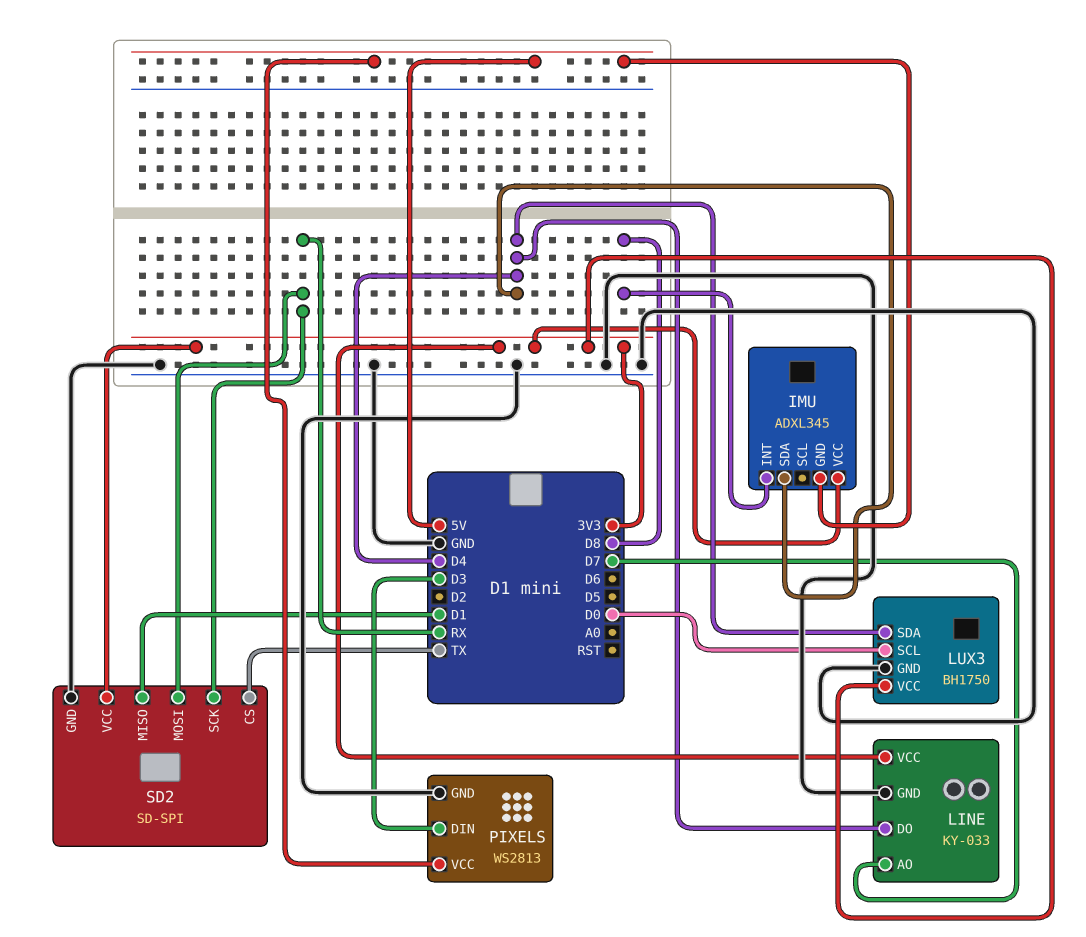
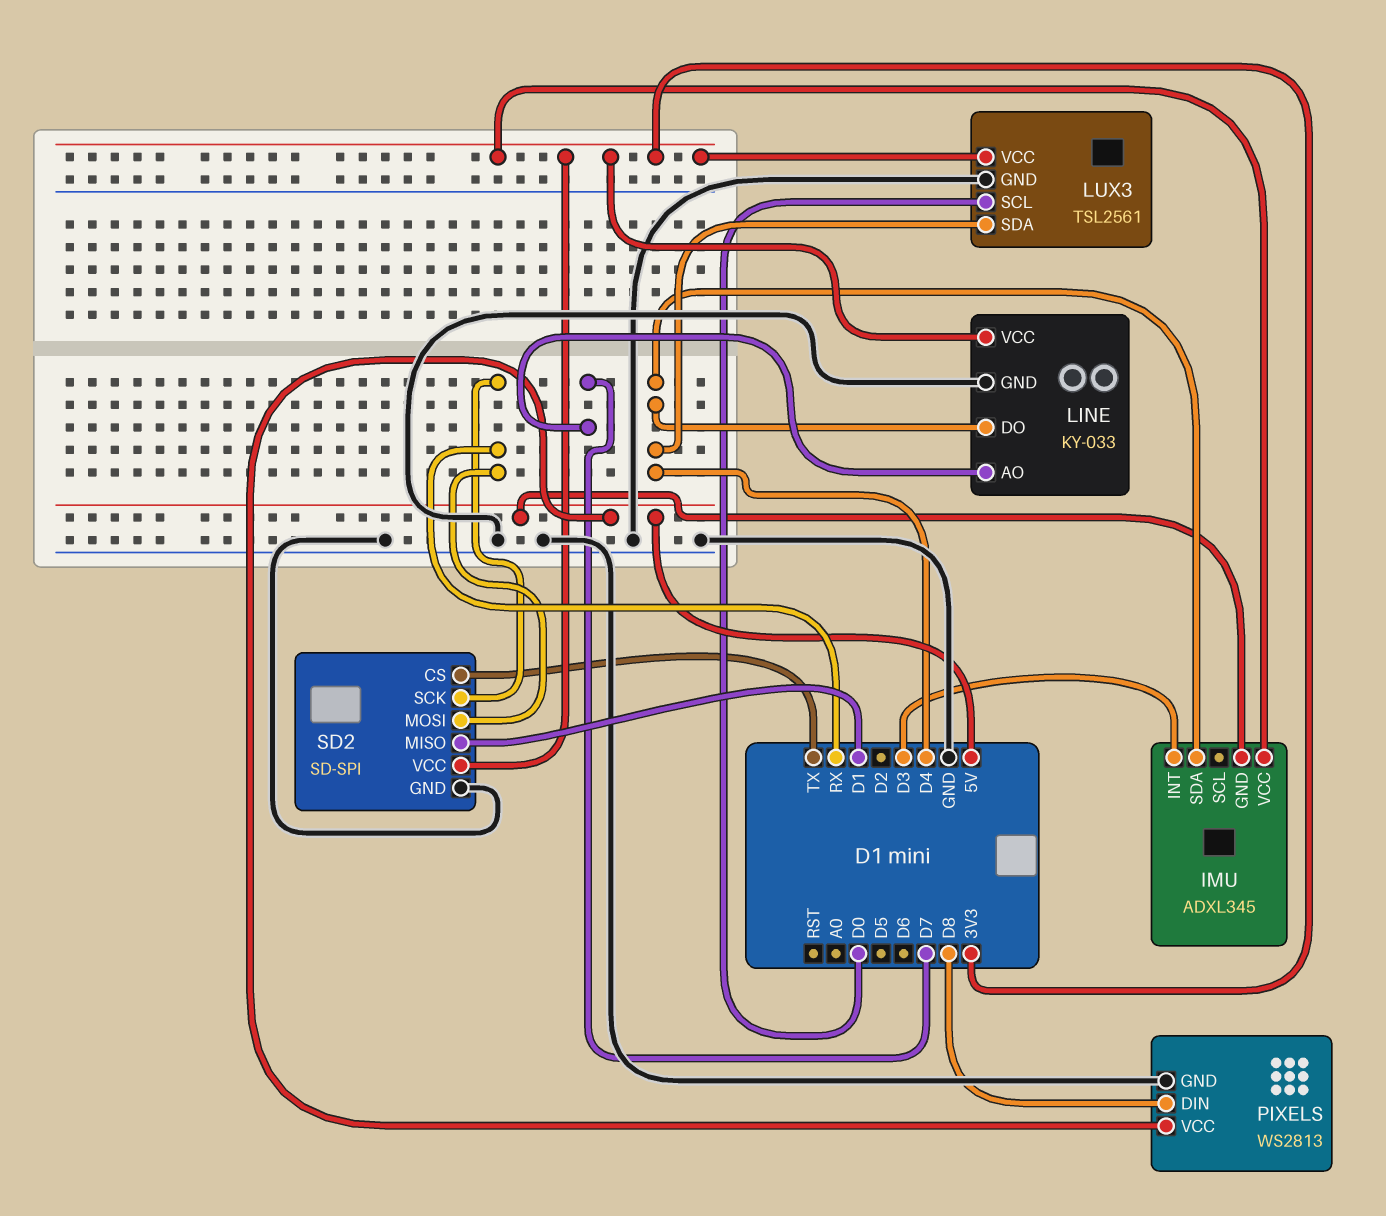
IMU pin INT: D8 -> D3
LUX3: BH1750 -> TSL2561
PIXELS pin DIN: D3 -> D8

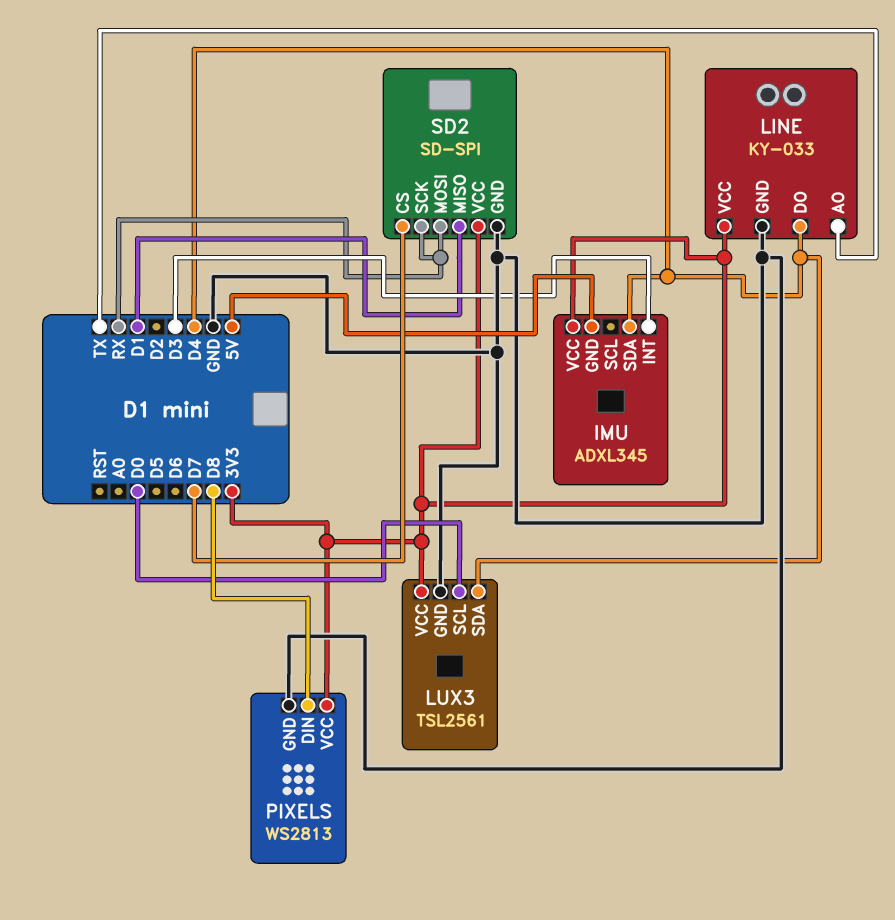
LINE pin AO: D7 -> TX
PIXELS pin VCC: 5V -> 3V3
SD2 pin CS: TX -> D7

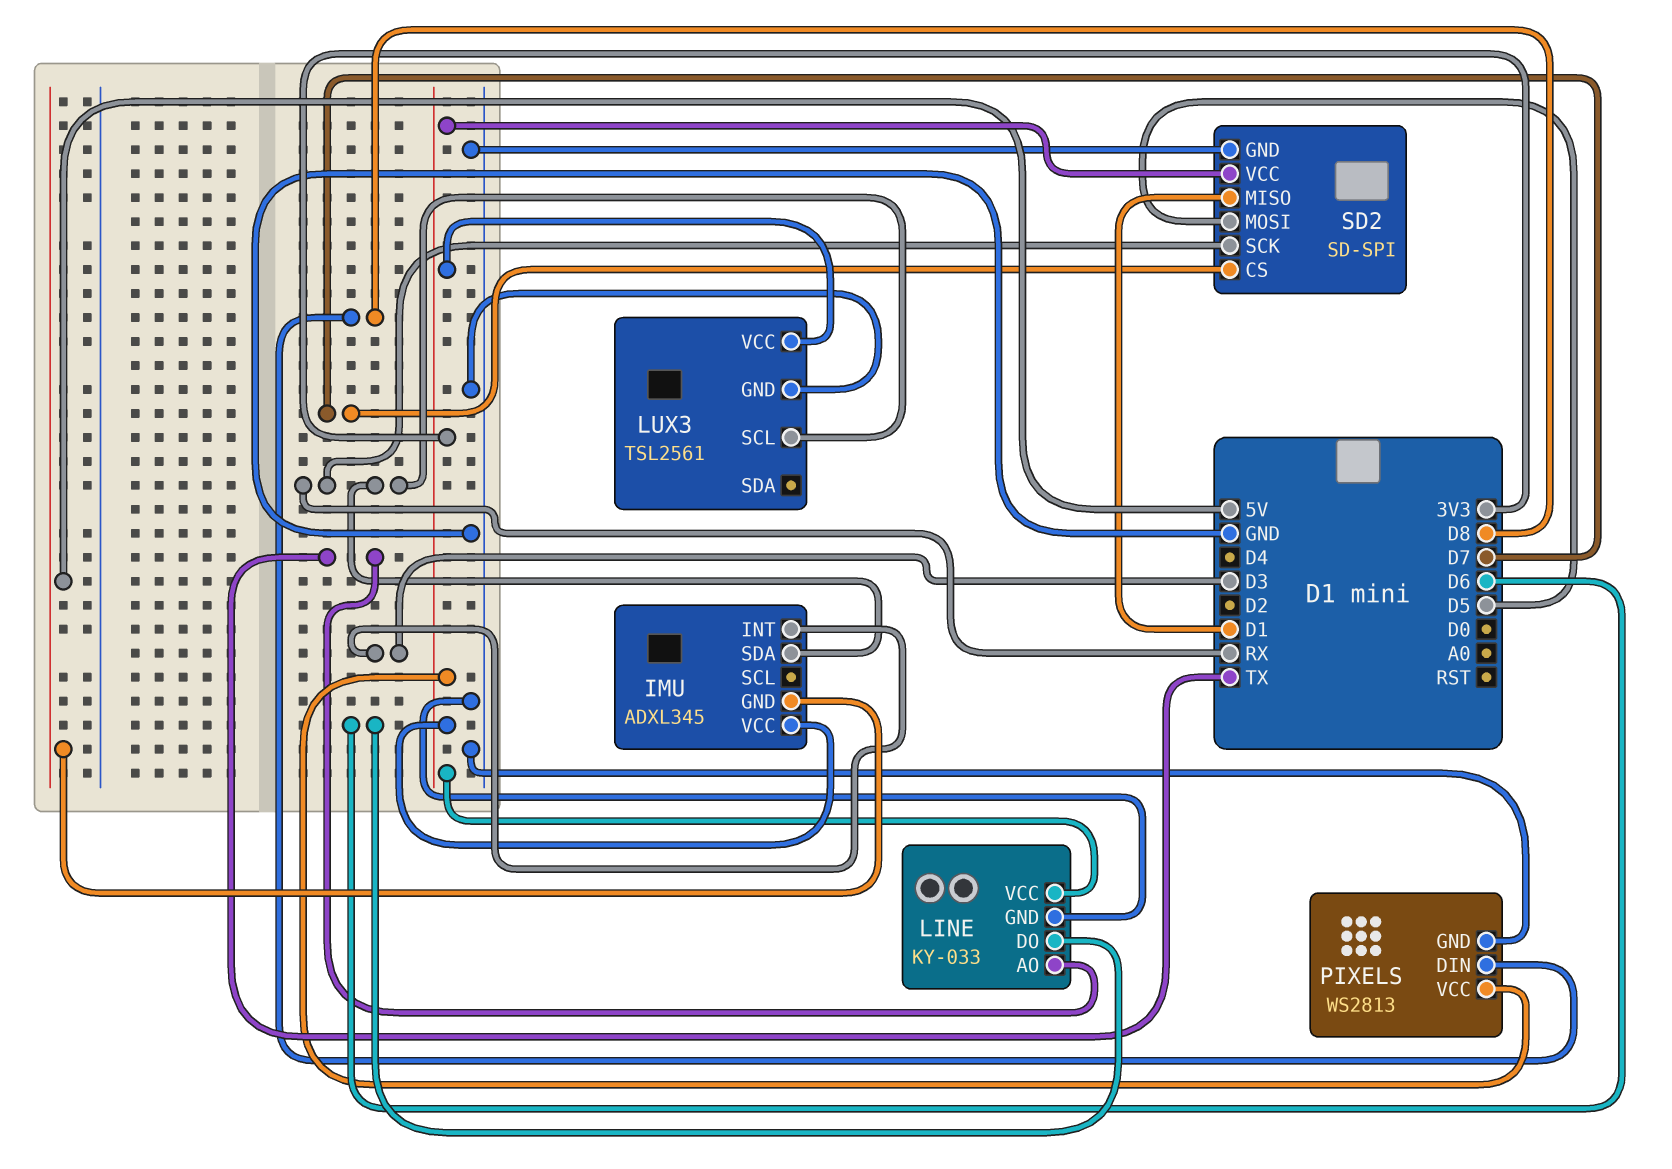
IMU pin SDA: D4 -> RX
LINE pin DO: D4 -> D6
LUX3 pin SCL: D0 -> RX
LUX3 pin SDA: D4 -> none
SD2 pin MOSI: RX -> D5

